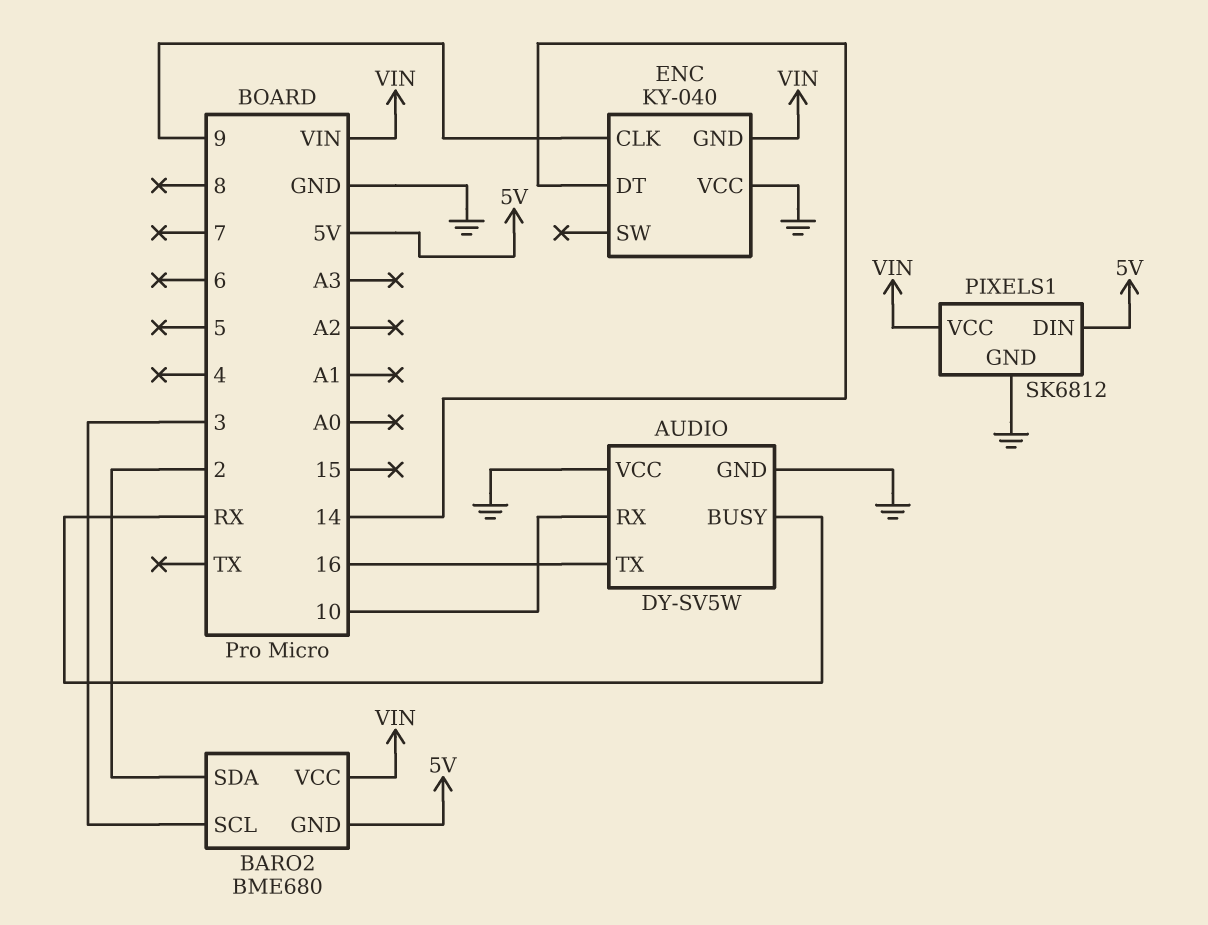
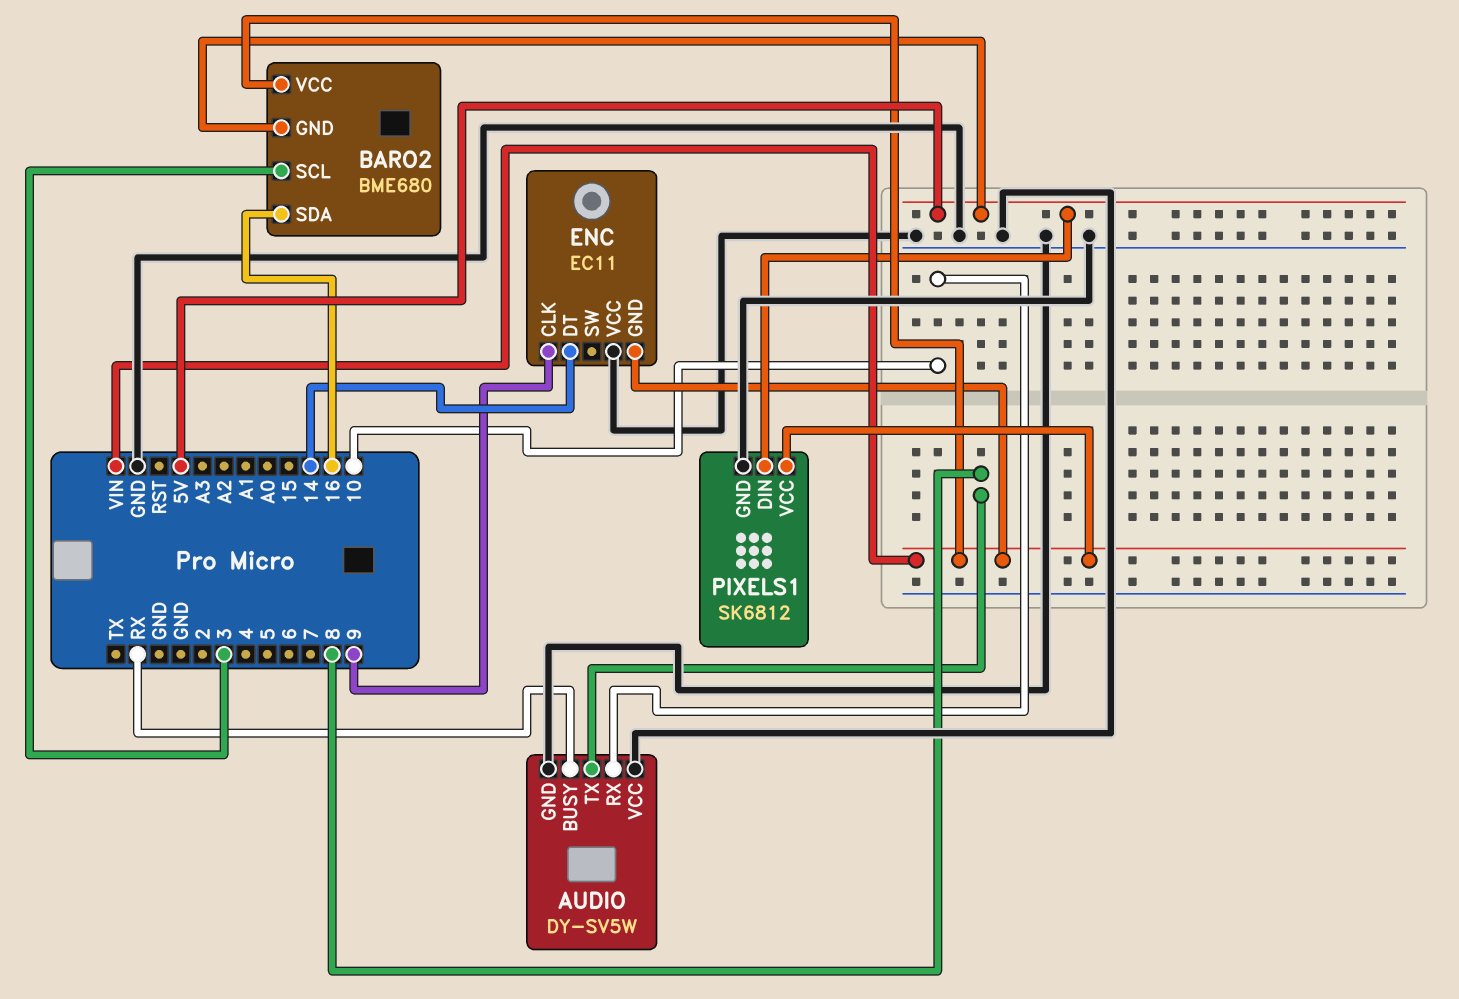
AUDIO pin TX: 16 -> 8
BARO2 pin SDA: 2 -> 16
ENC: KY-040 -> EC11

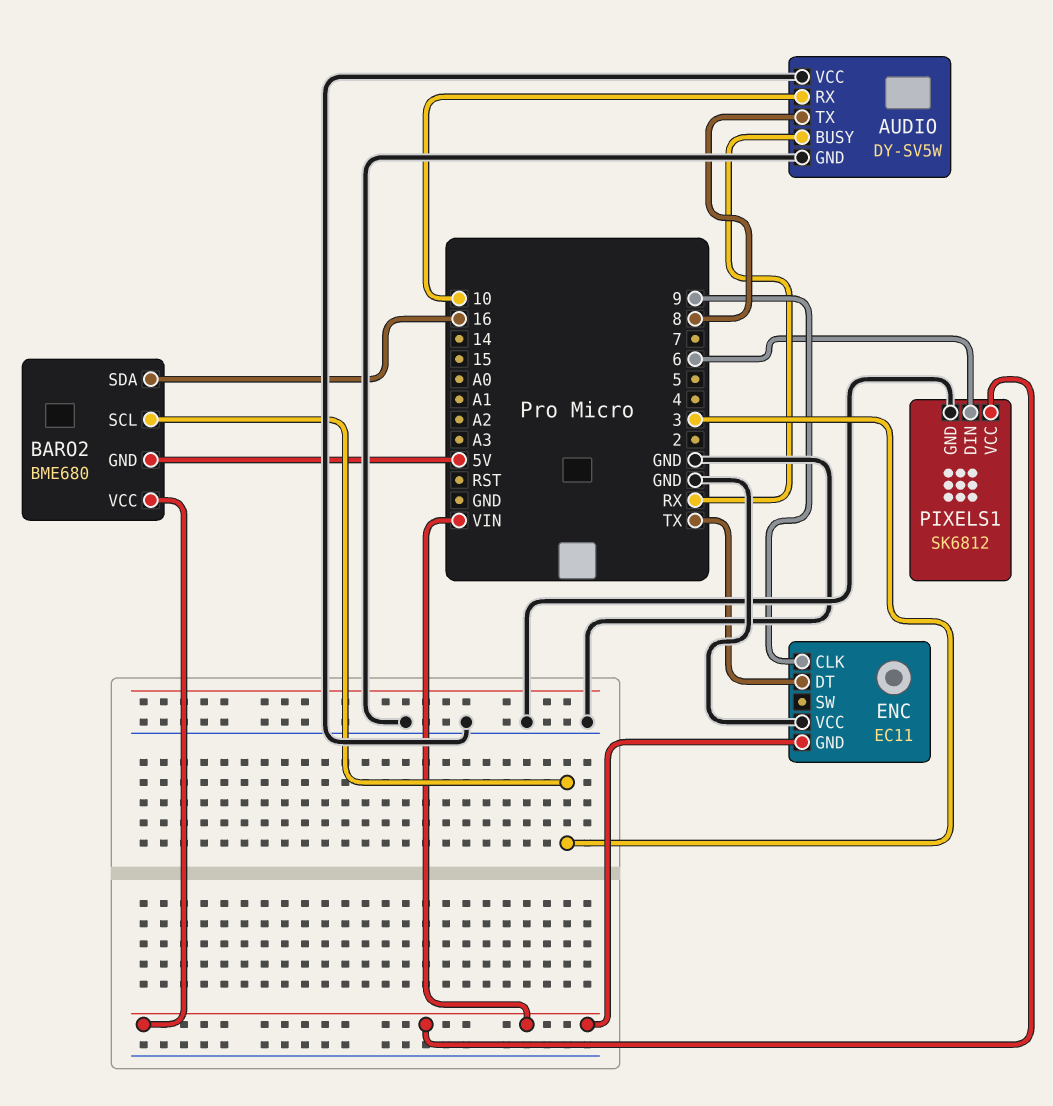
ENC pin DT: 14 -> TX
PIXELS1 pin DIN: 5V -> 6

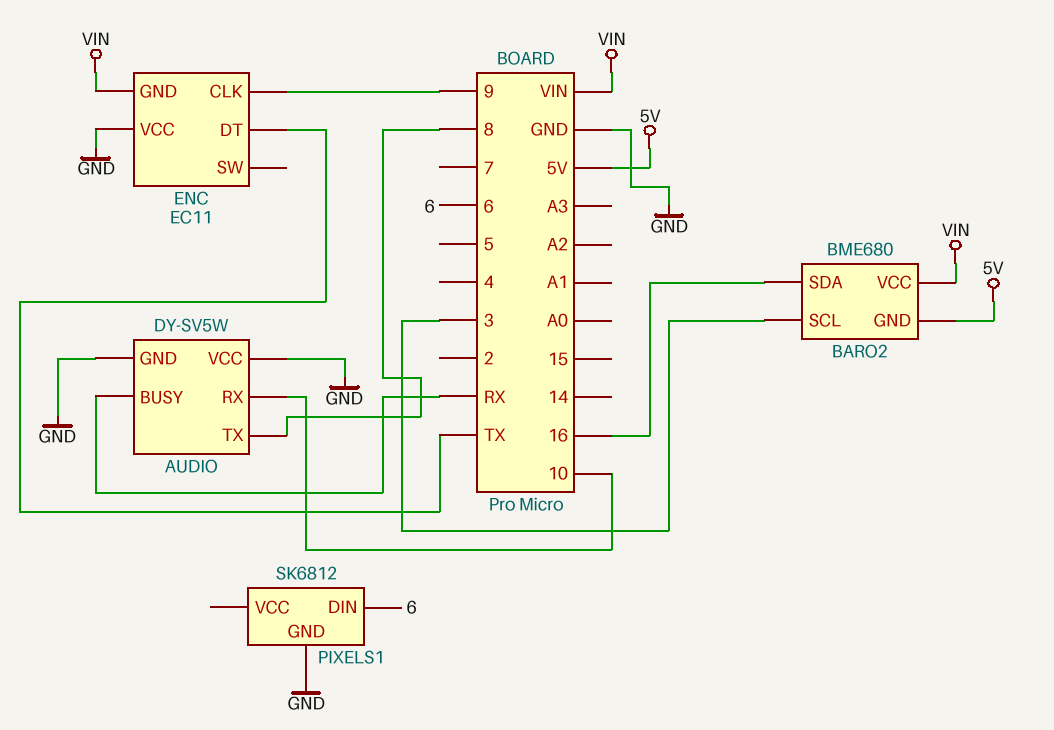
PIXELS1 pin VCC: VIN -> none

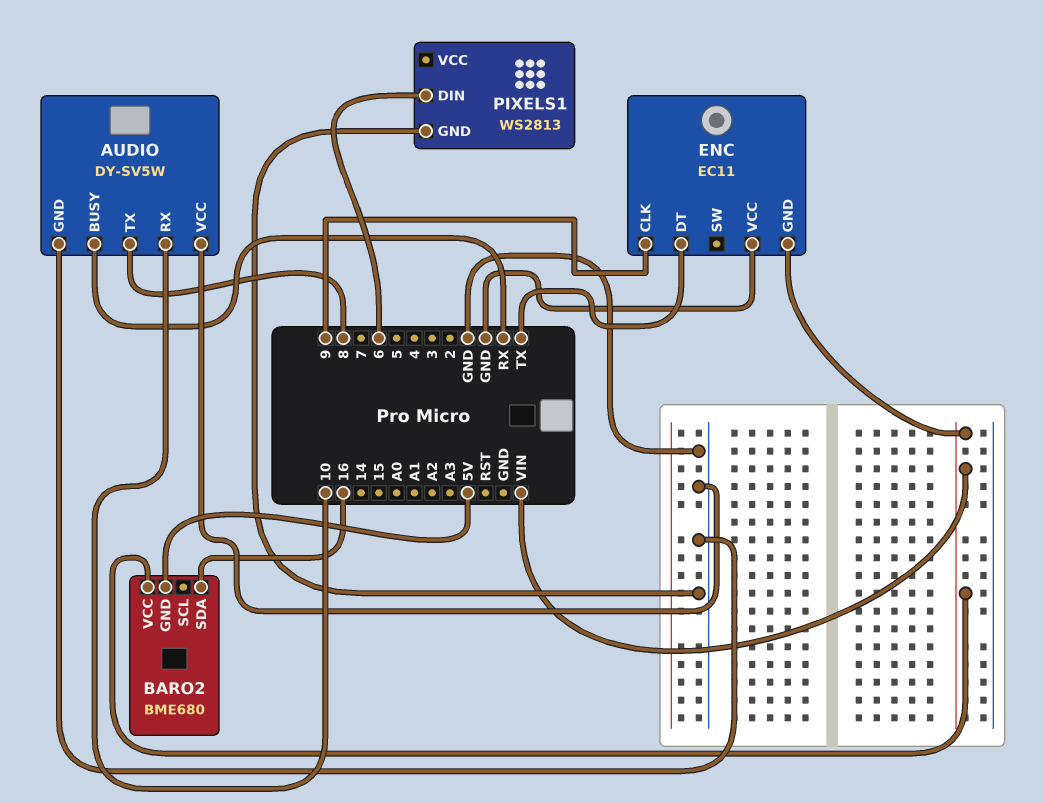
BARO2 pin SCL: 3 -> none
PIXELS1: SK6812 -> WS2813

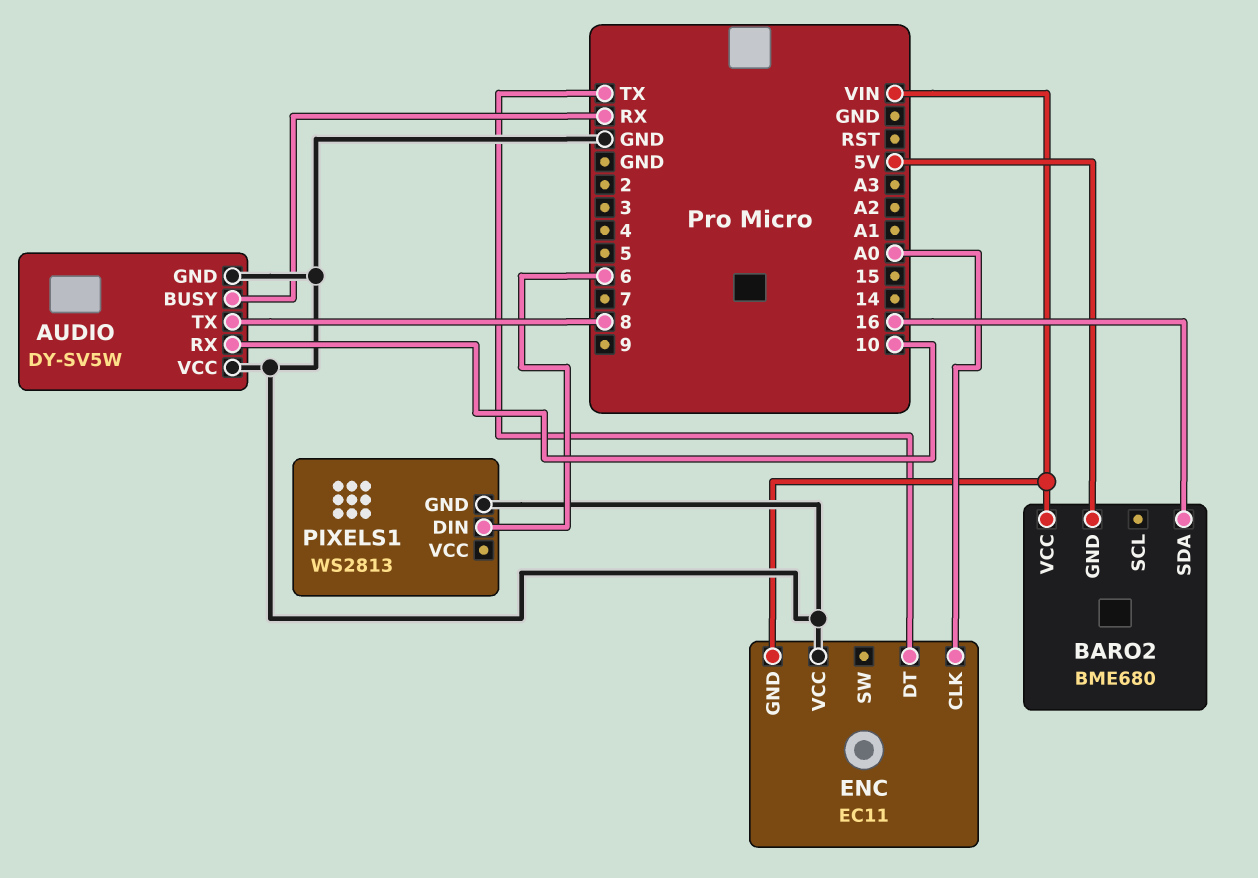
ENC pin CLK: 9 -> A0

